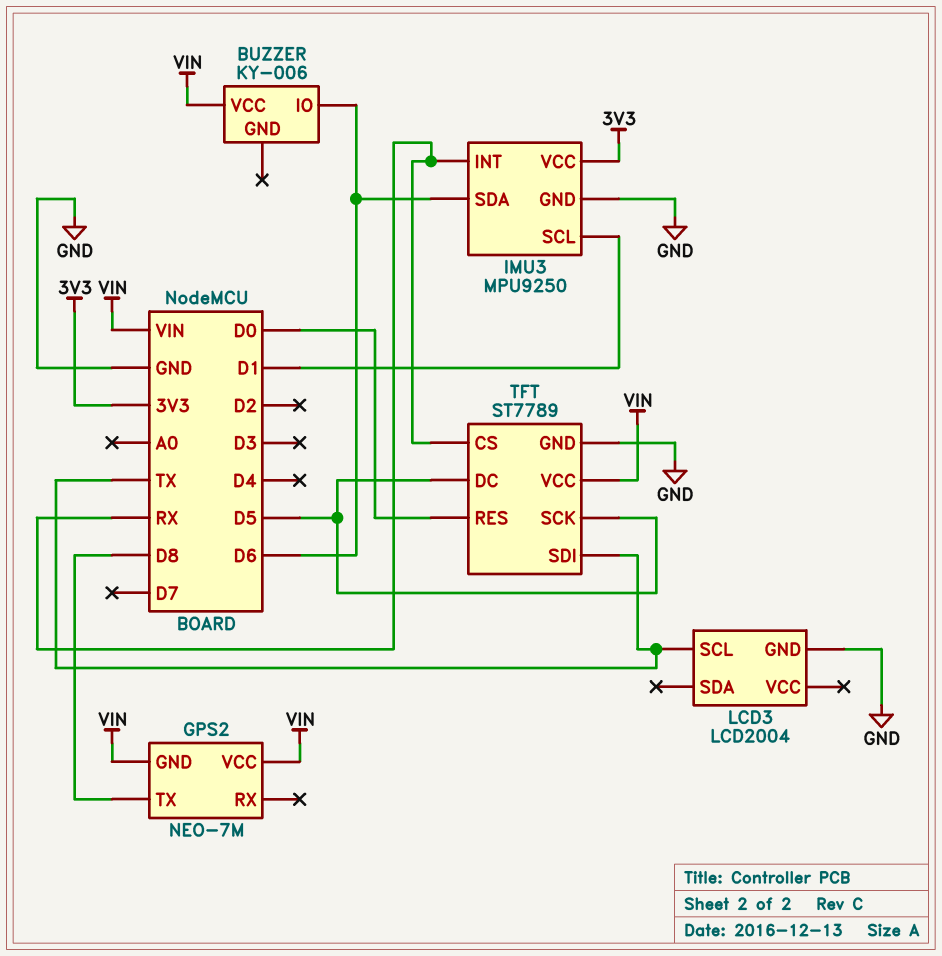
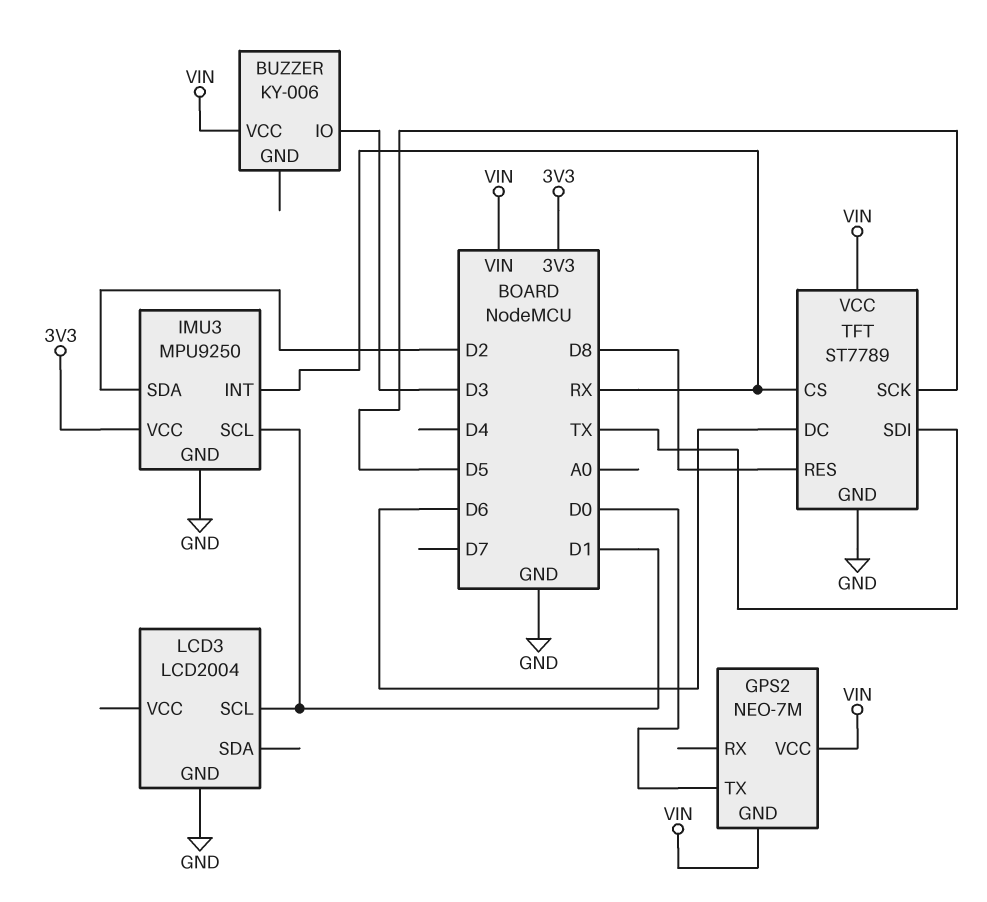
BUZZER pin IO: D6 -> D3
GPS2 pin TX: D8 -> D0
IMU3 pin SDA: D6 -> D2
LCD3 pin SCL: TX -> D1
TFT pin DC: D5 -> D6
TFT pin RES: D0 -> D8

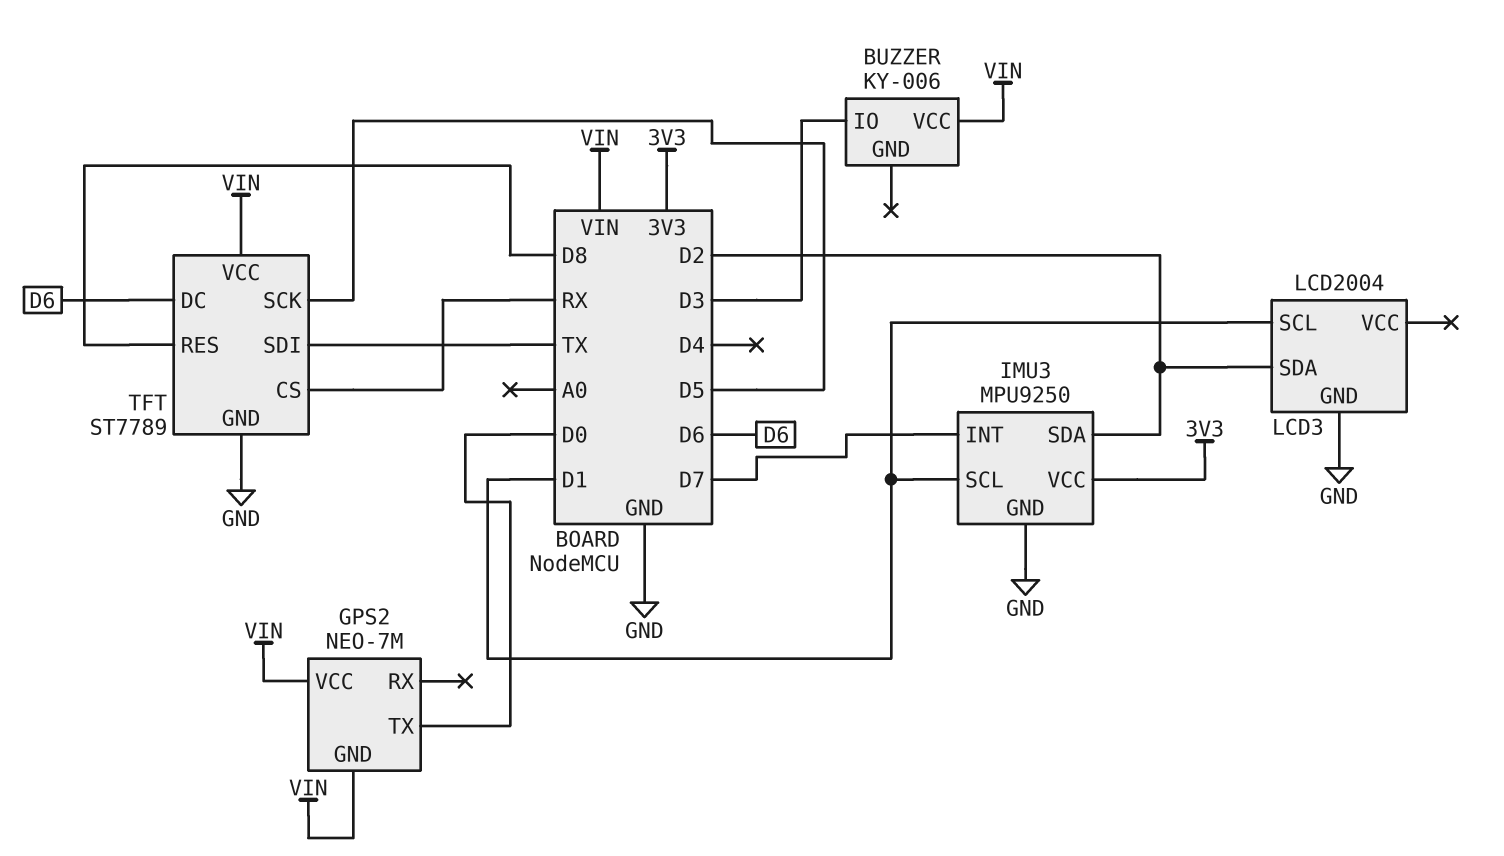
IMU3 pin INT: RX -> D7
LCD3 pin SDA: none -> D2

